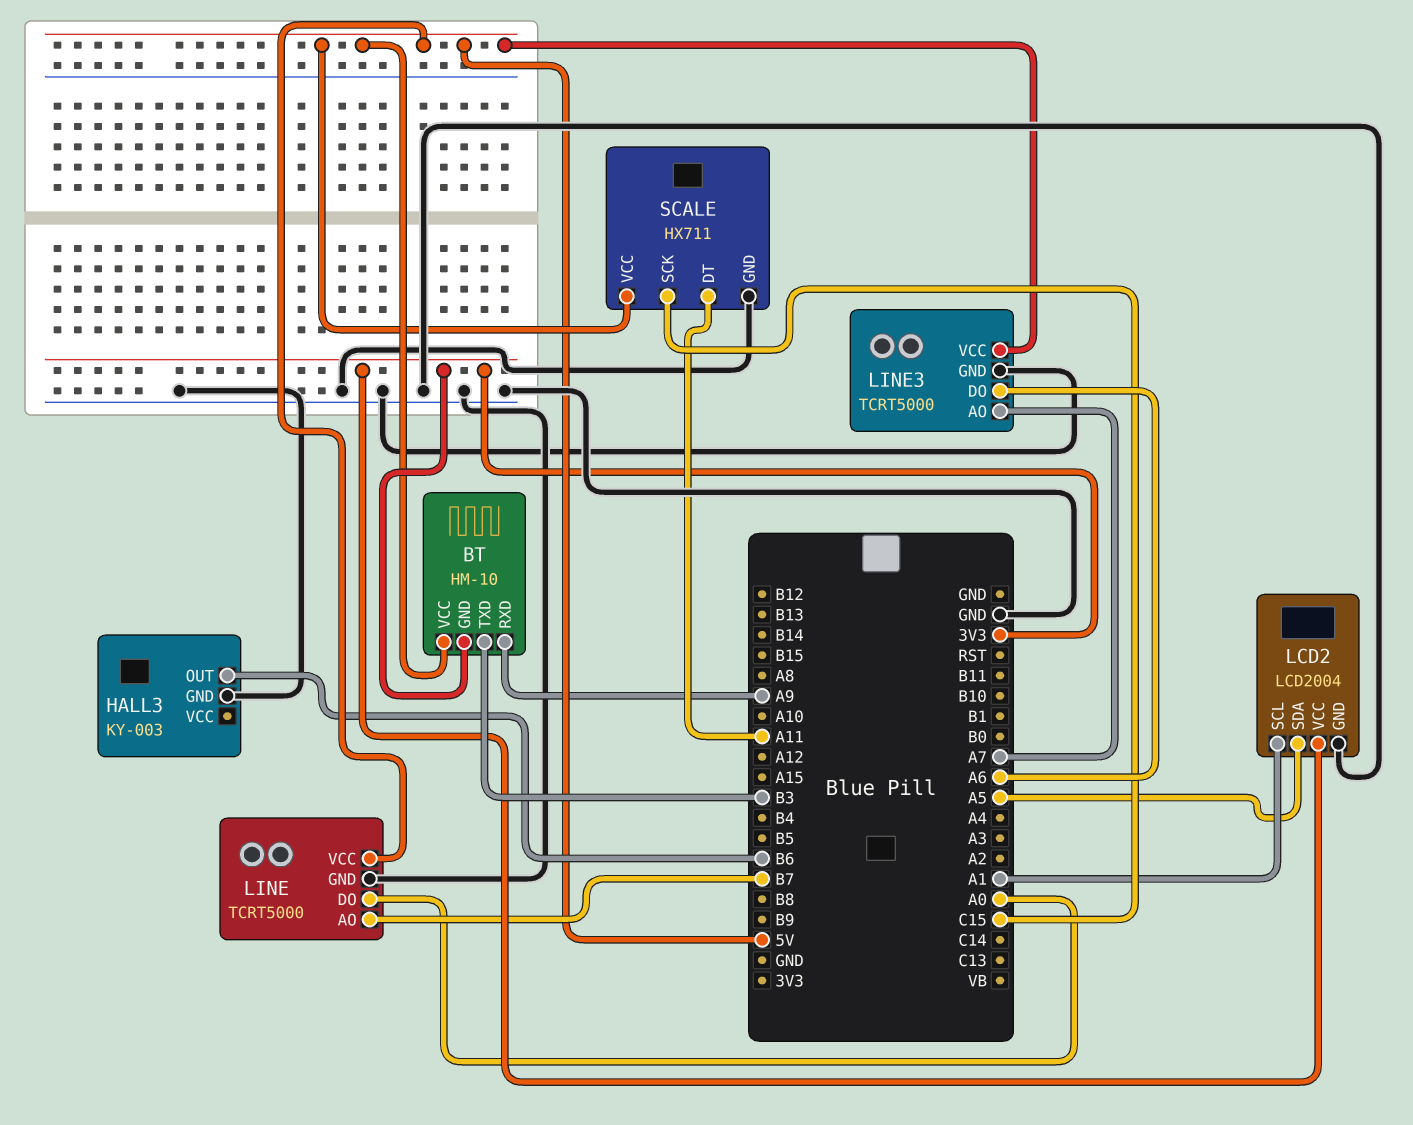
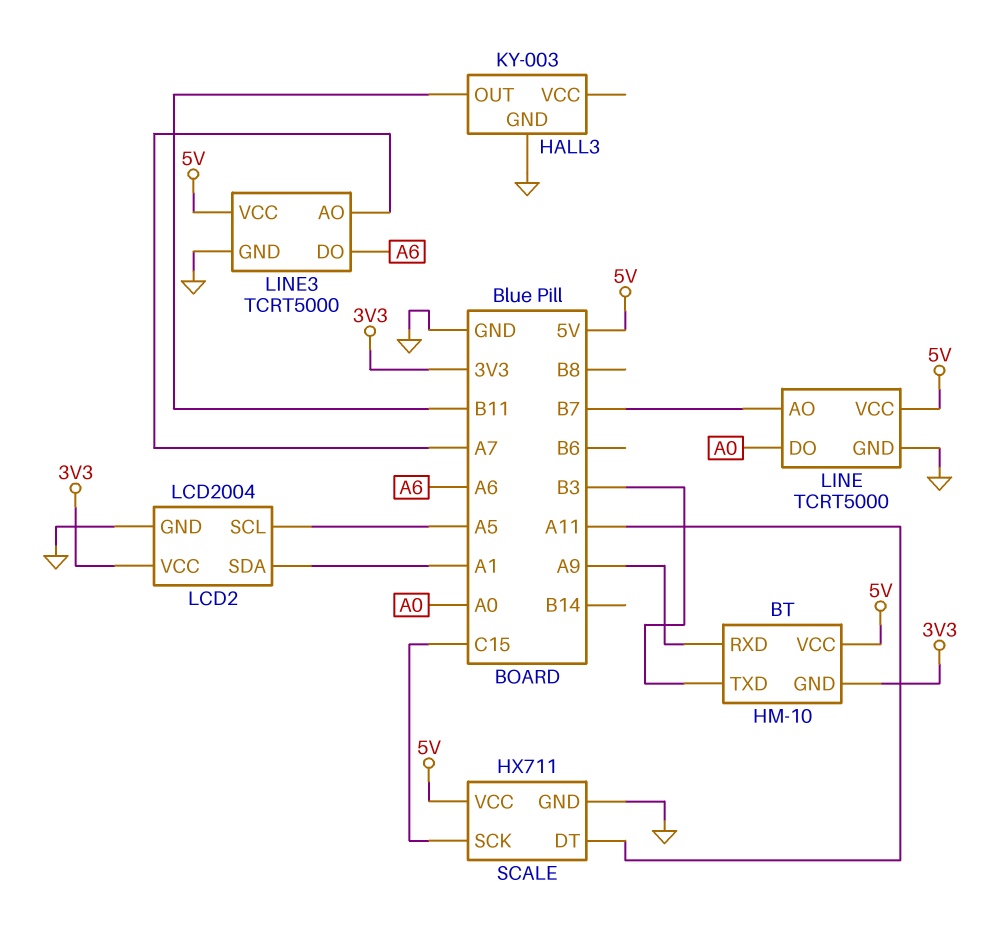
HALL3 pin OUT: B6 -> B11
LCD2 pin SCL: A1 -> A5
LCD2 pin SDA: A5 -> A1

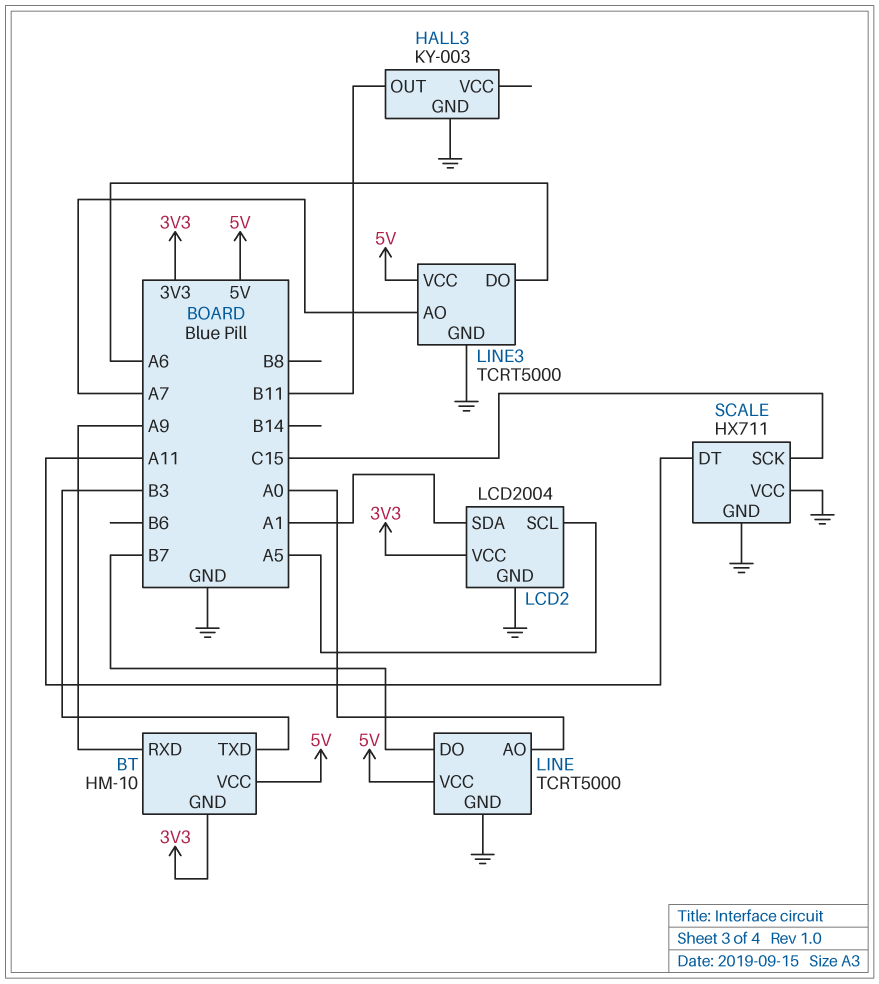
LINE pin AO: B7 -> A0
LINE pin DO: A0 -> B7
SCALE pin VCC: 5V -> GND

